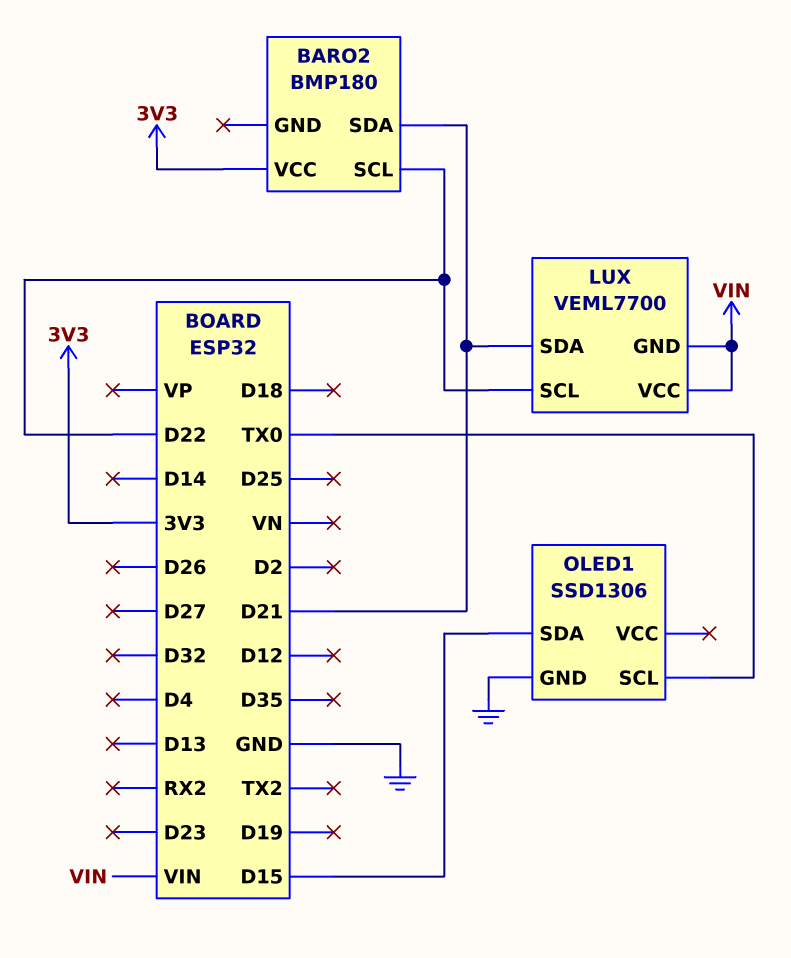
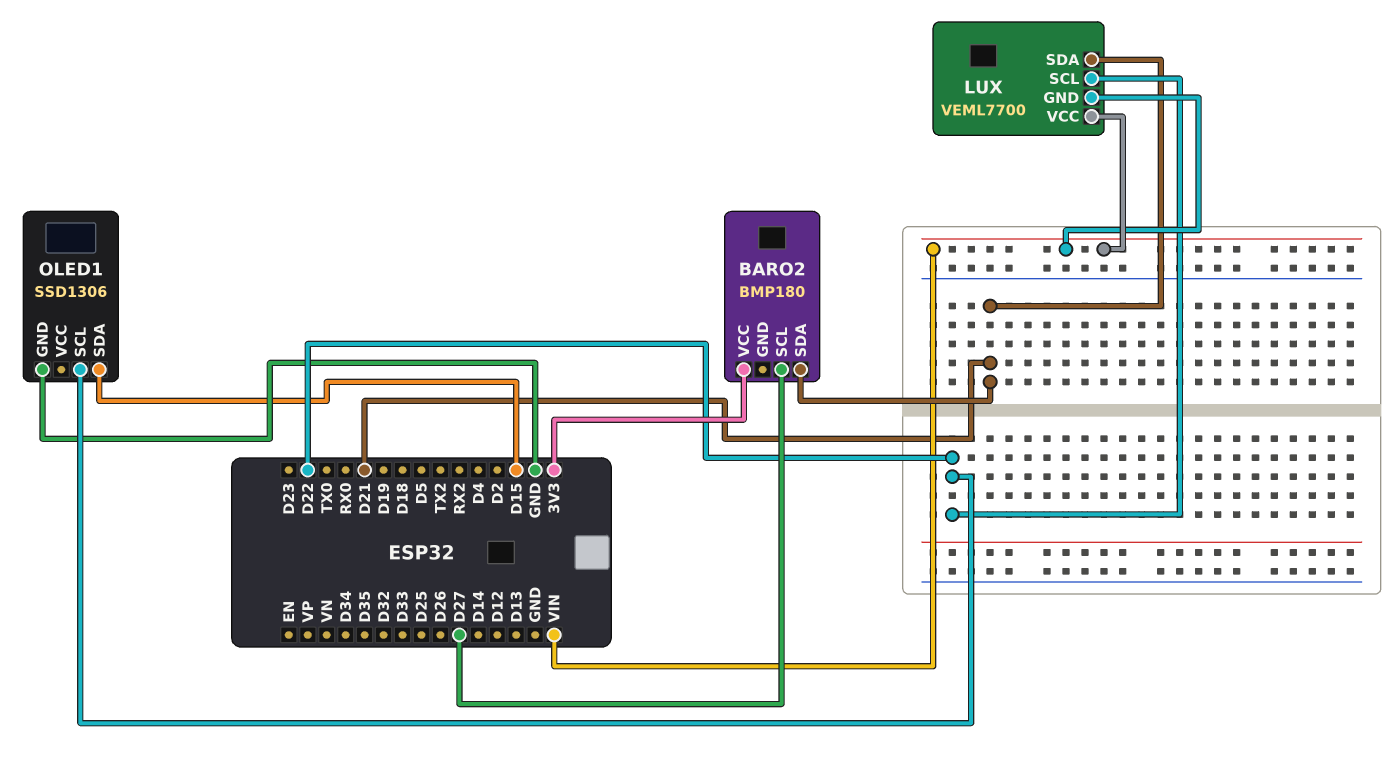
BARO2 pin SCL: D22 -> D27
OLED1 pin SCL: TX0 -> D22

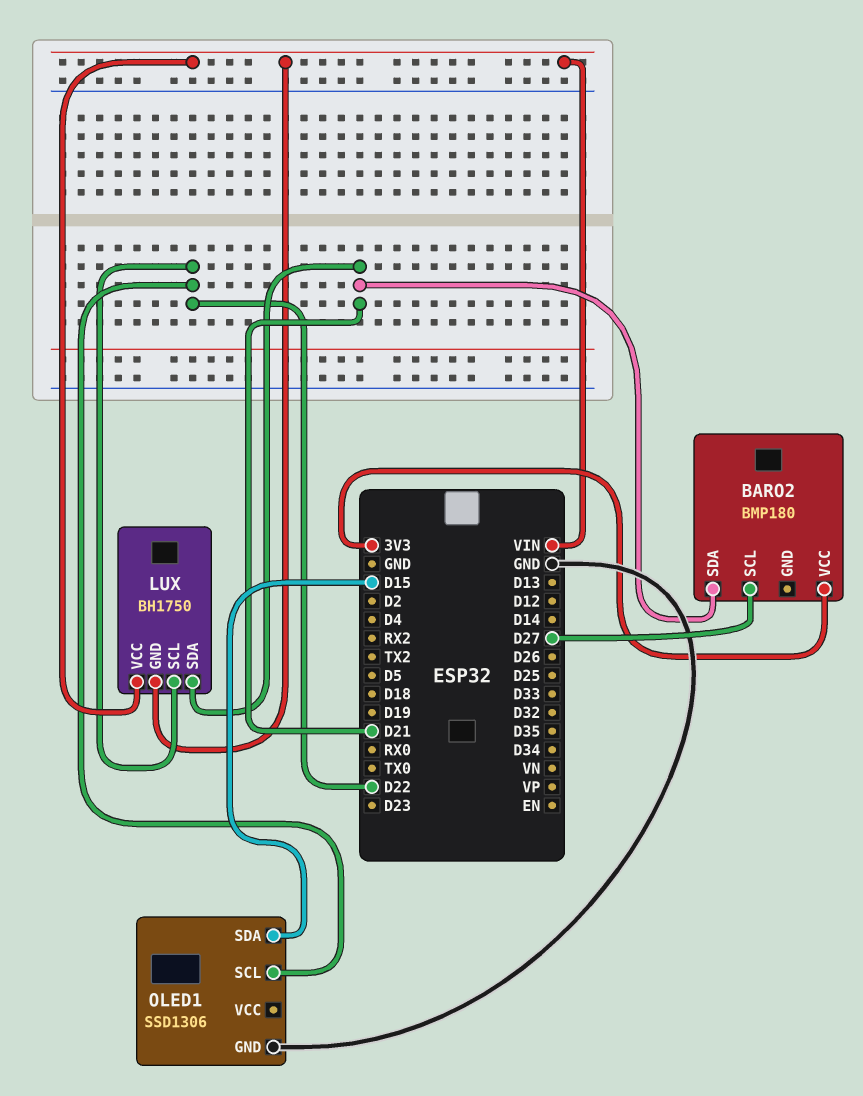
LUX: VEML7700 -> BH1750

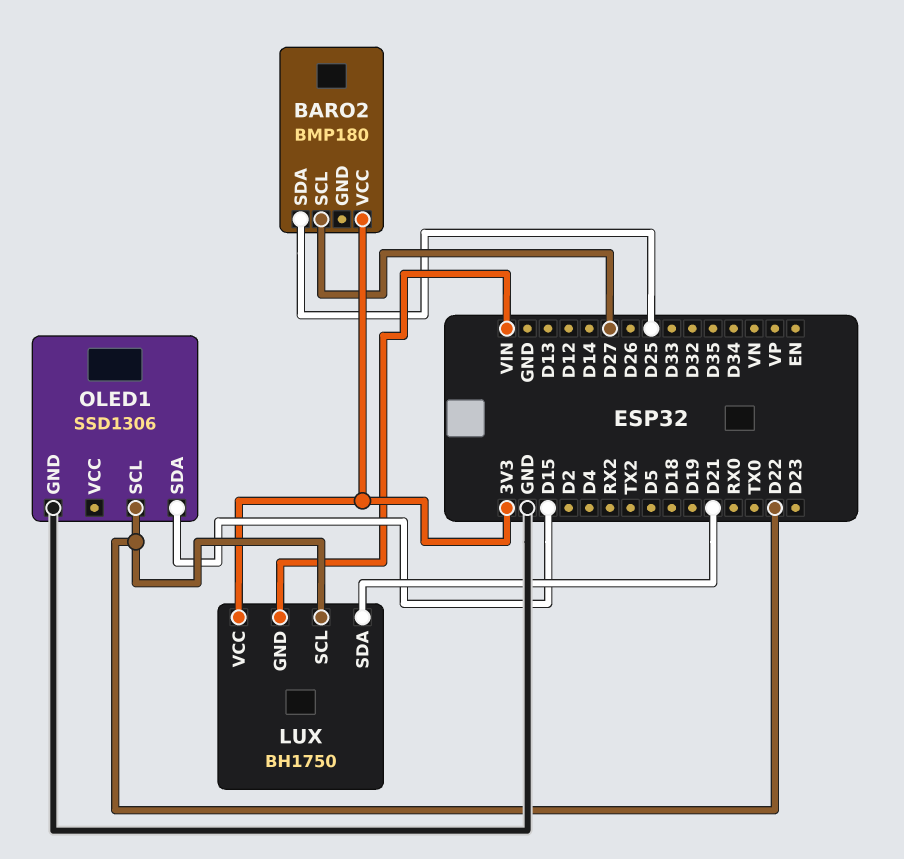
BARO2 pin SDA: D21 -> D25
LUX pin VCC: VIN -> 3V3

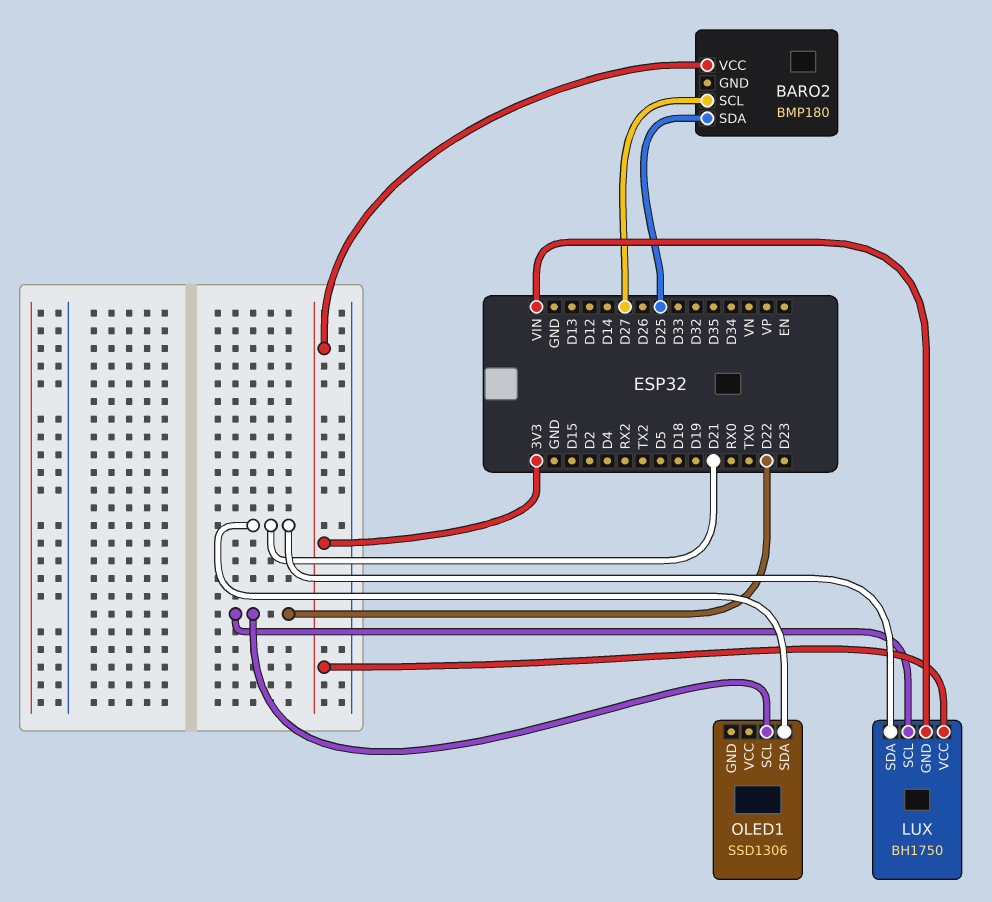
OLED1 pin GND: GND -> none
OLED1 pin SDA: D15 -> D21

